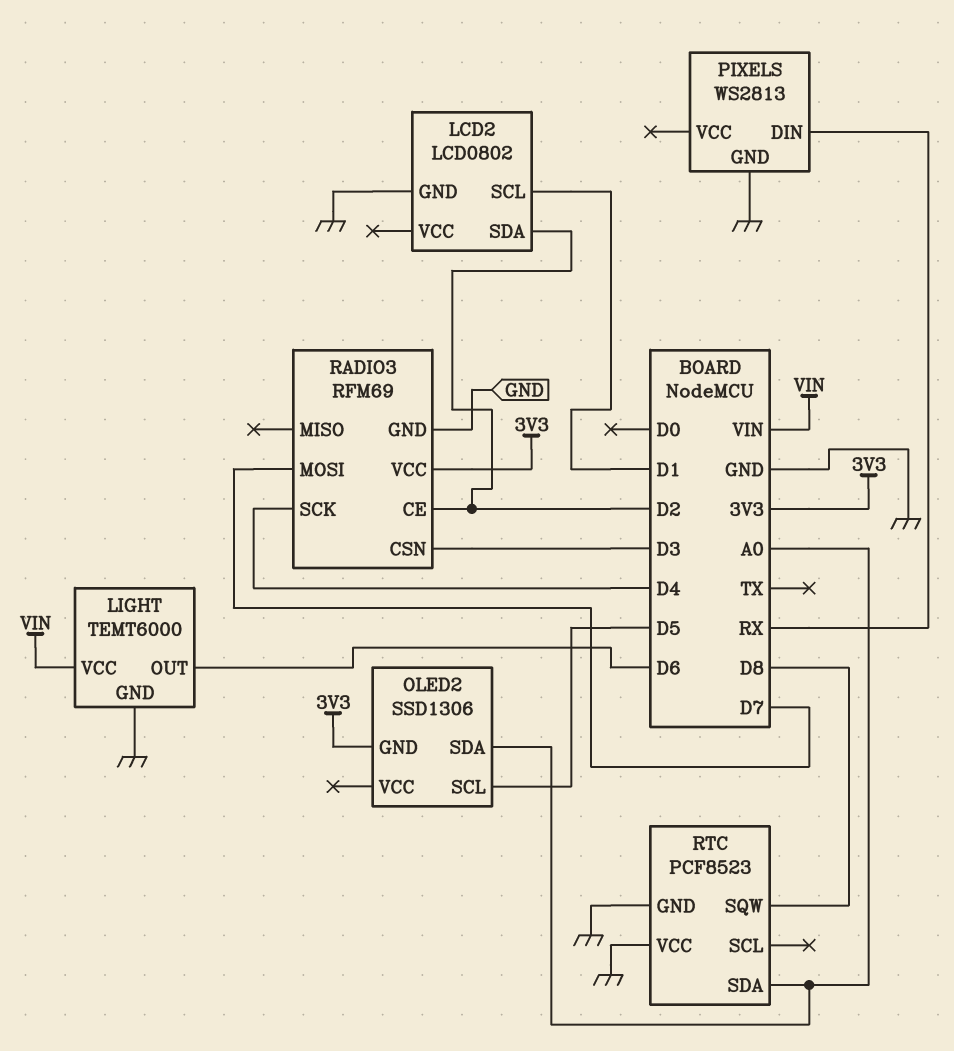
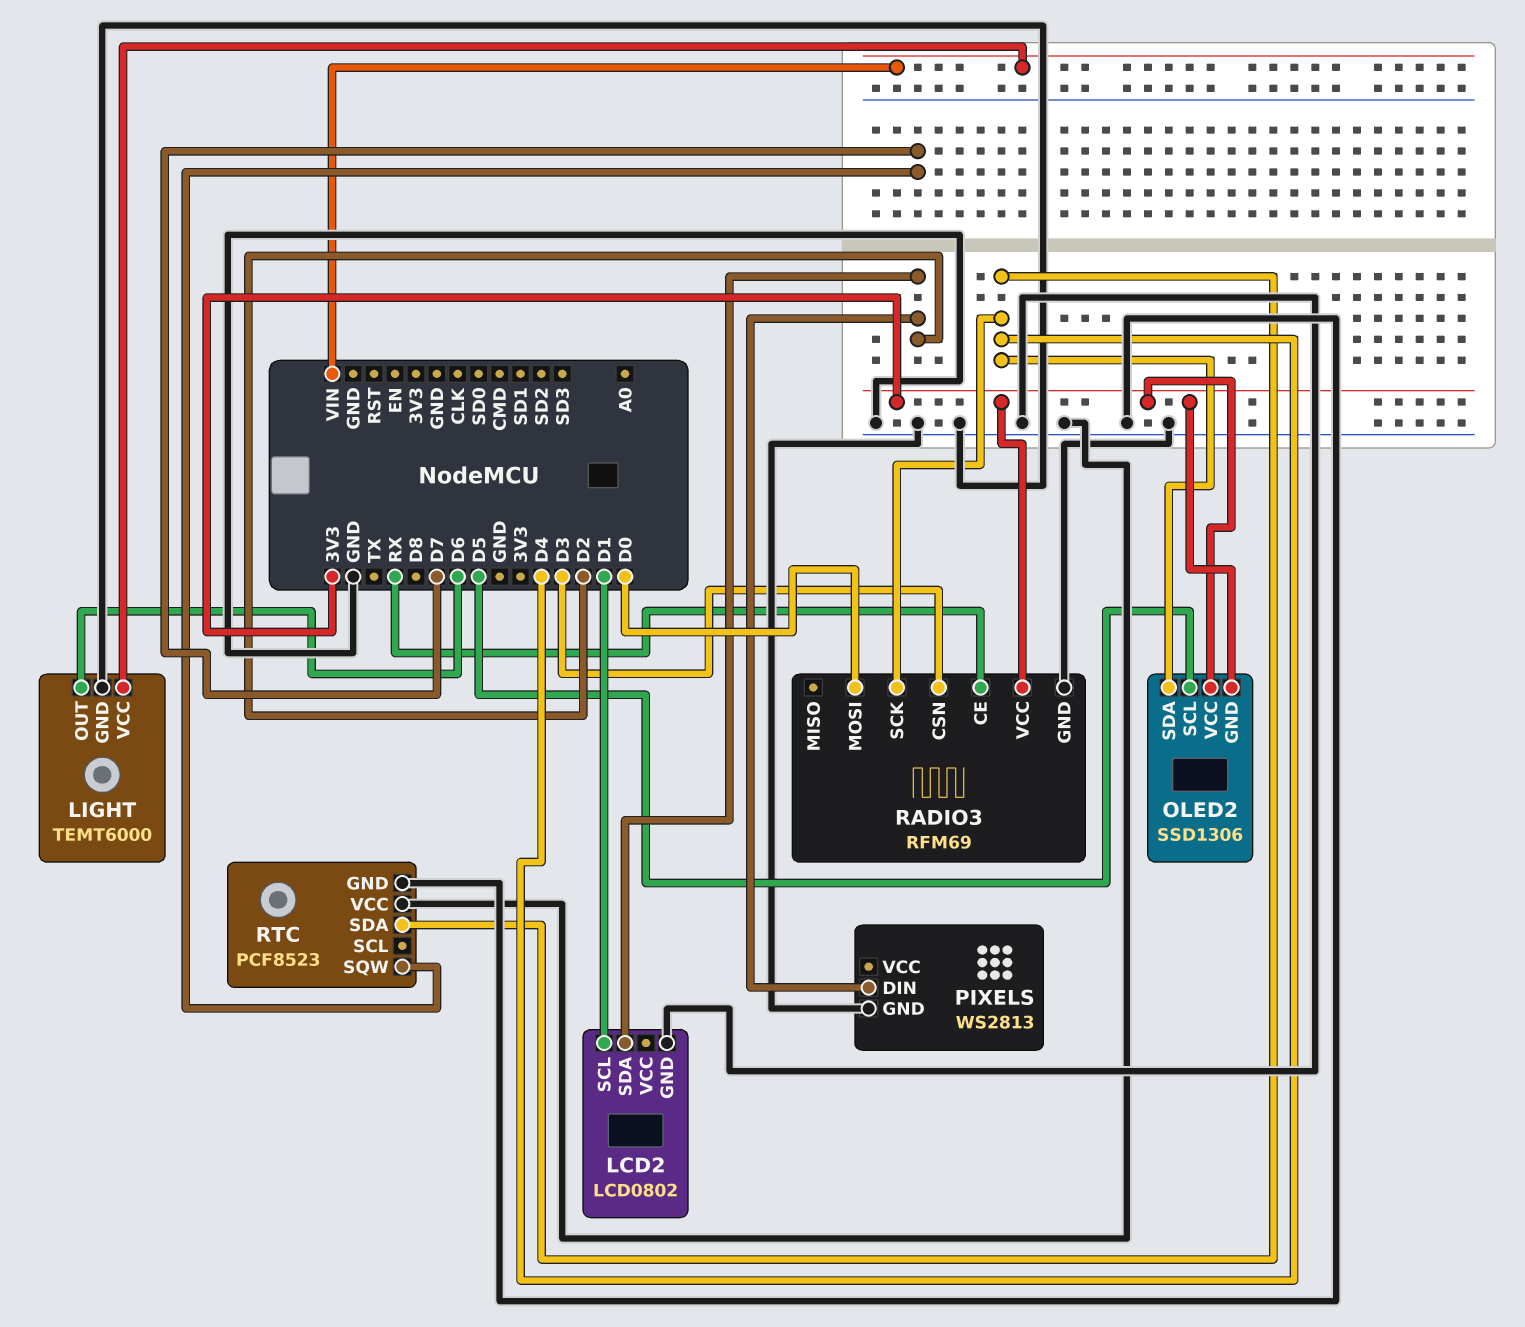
OLED2 pin SDA: A0 -> D4
OLED2 pin VCC: none -> 3V3
PIXELS pin DIN: RX -> D2
RADIO3 pin CE: D2 -> RX
RADIO3 pin MOSI: D7 -> D0
RTC pin SDA: A0 -> D4
RTC pin SQW: D8 -> D7

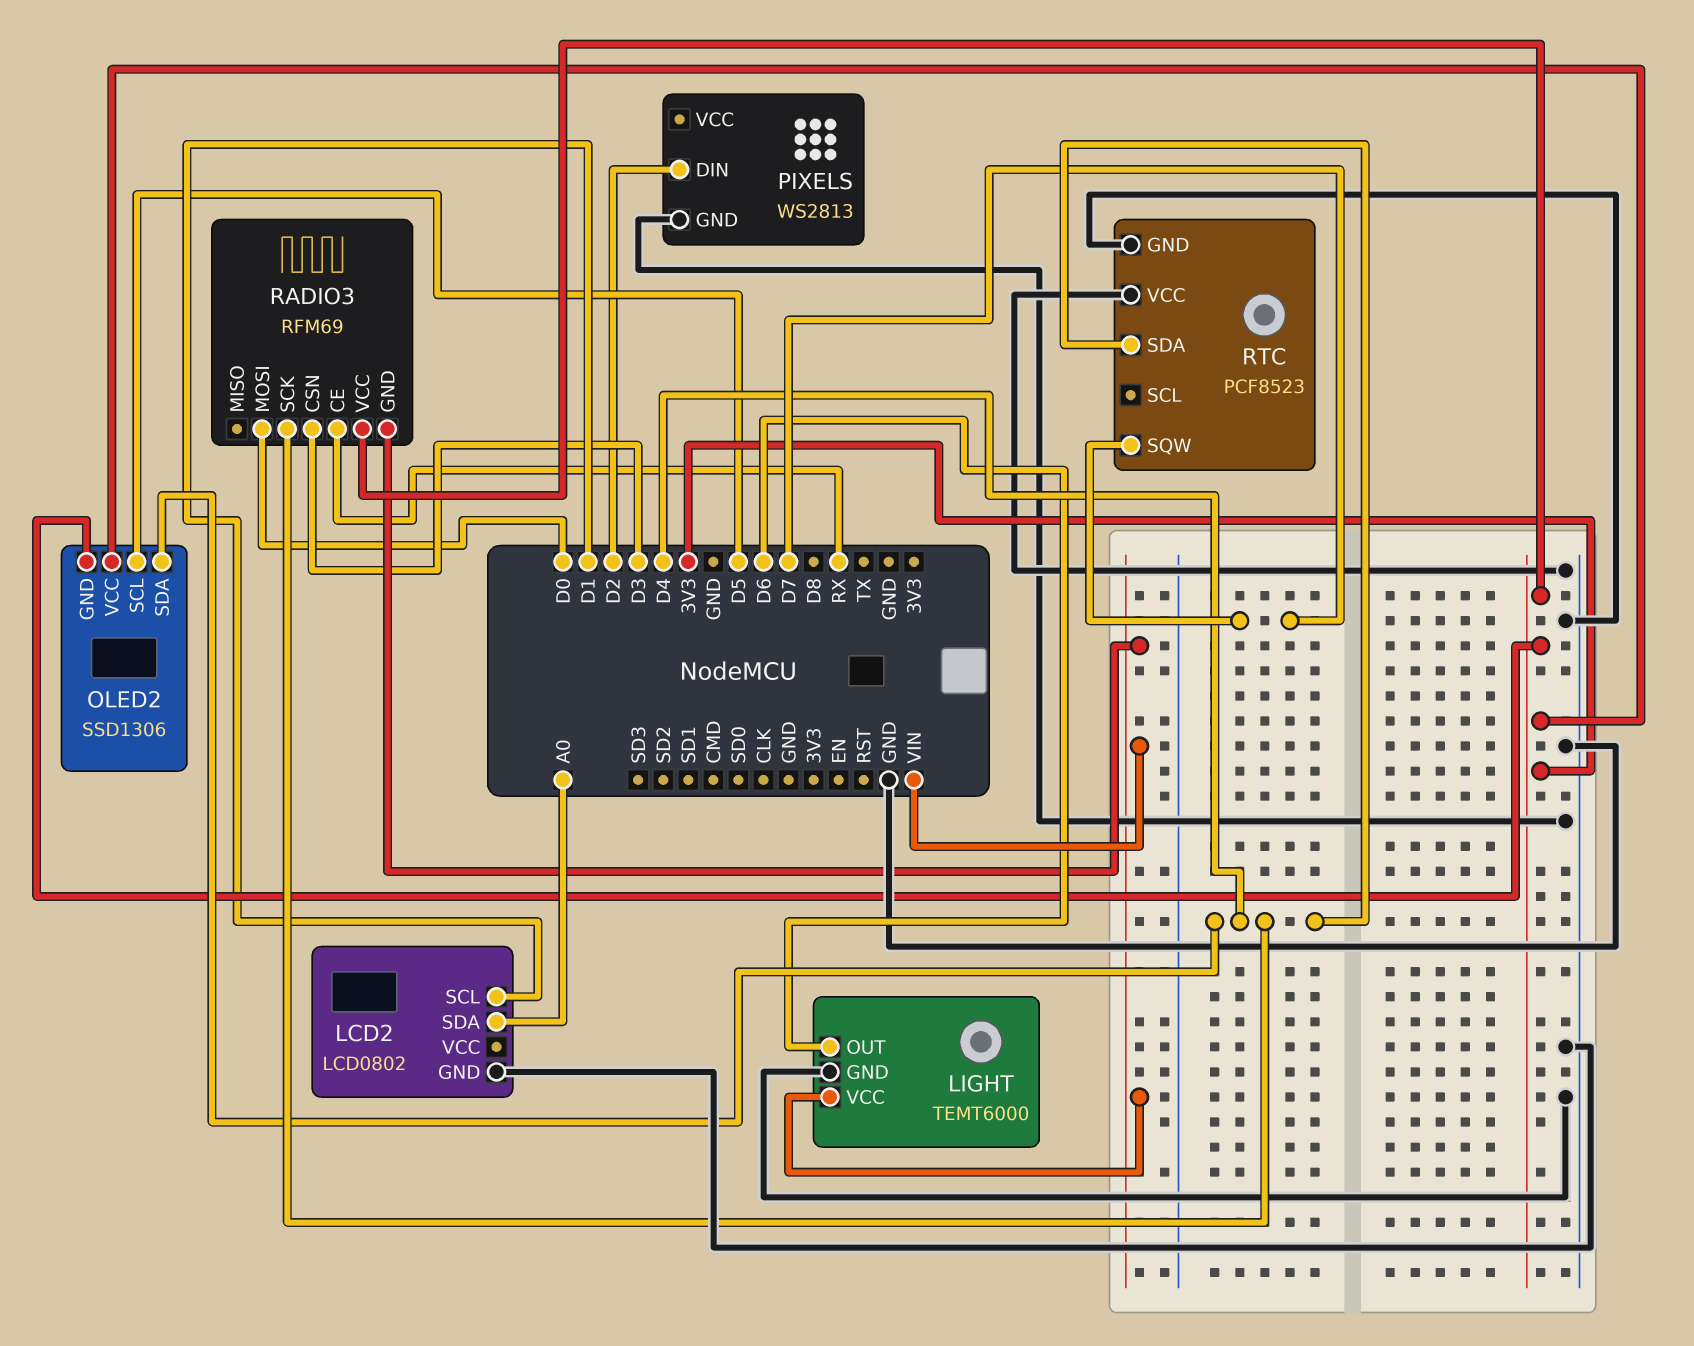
LCD2 pin SDA: D2 -> A0
RADIO3 pin GND: GND -> VIN

